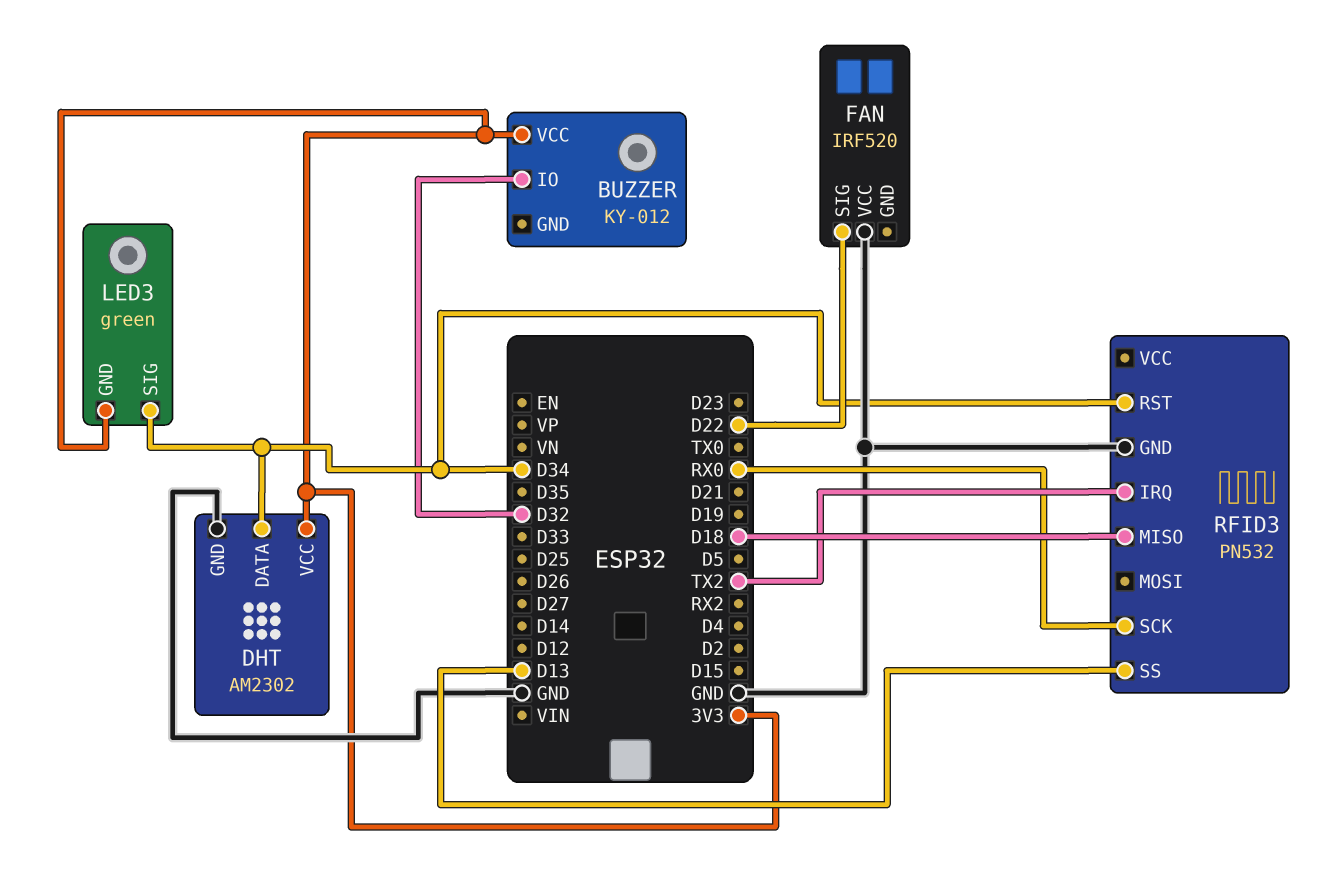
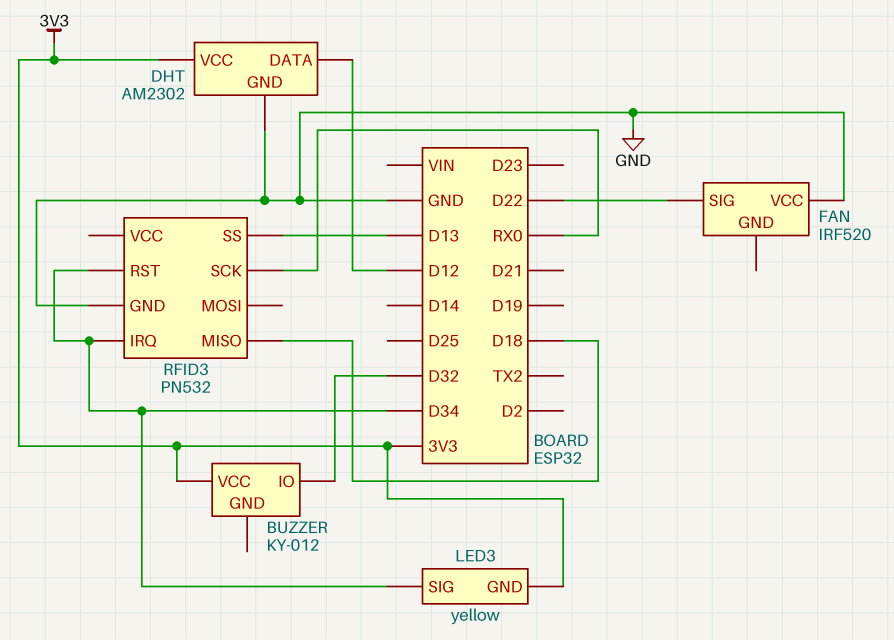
DHT pin DATA: D34 -> D12
LED3: green -> yellow
RFID3 pin IRQ: TX2 -> D34

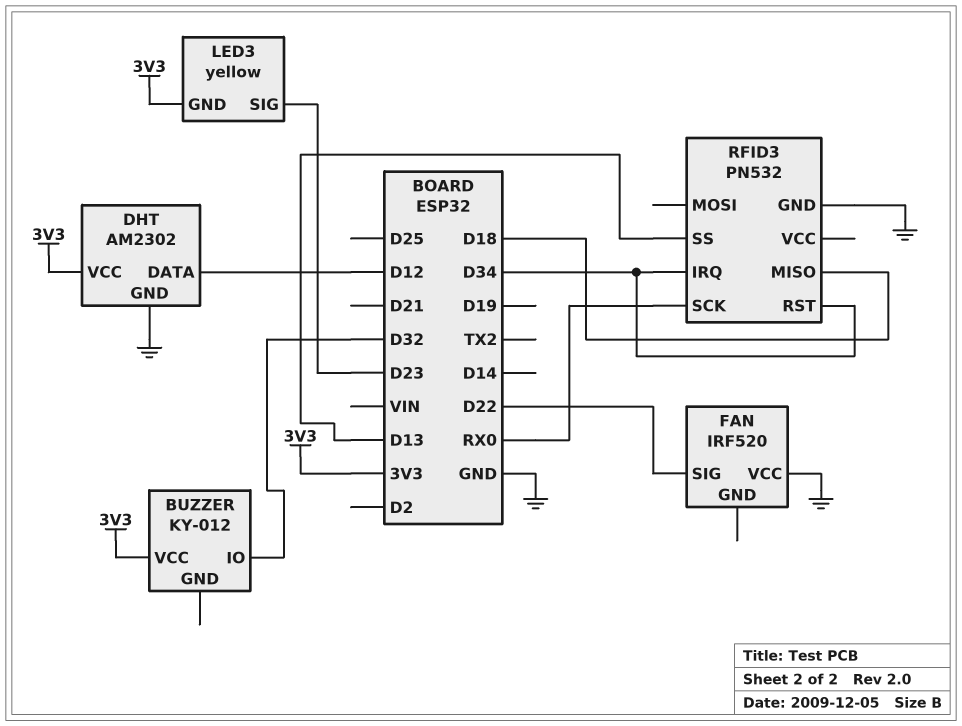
LED3 pin SIG: D34 -> D23

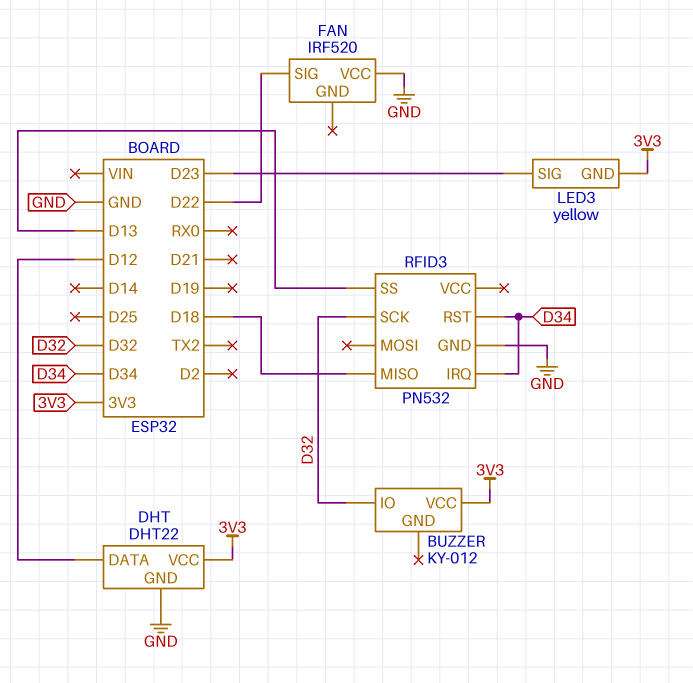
DHT: AM2302 -> DHT22
RFID3 pin SCK: RX0 -> D32

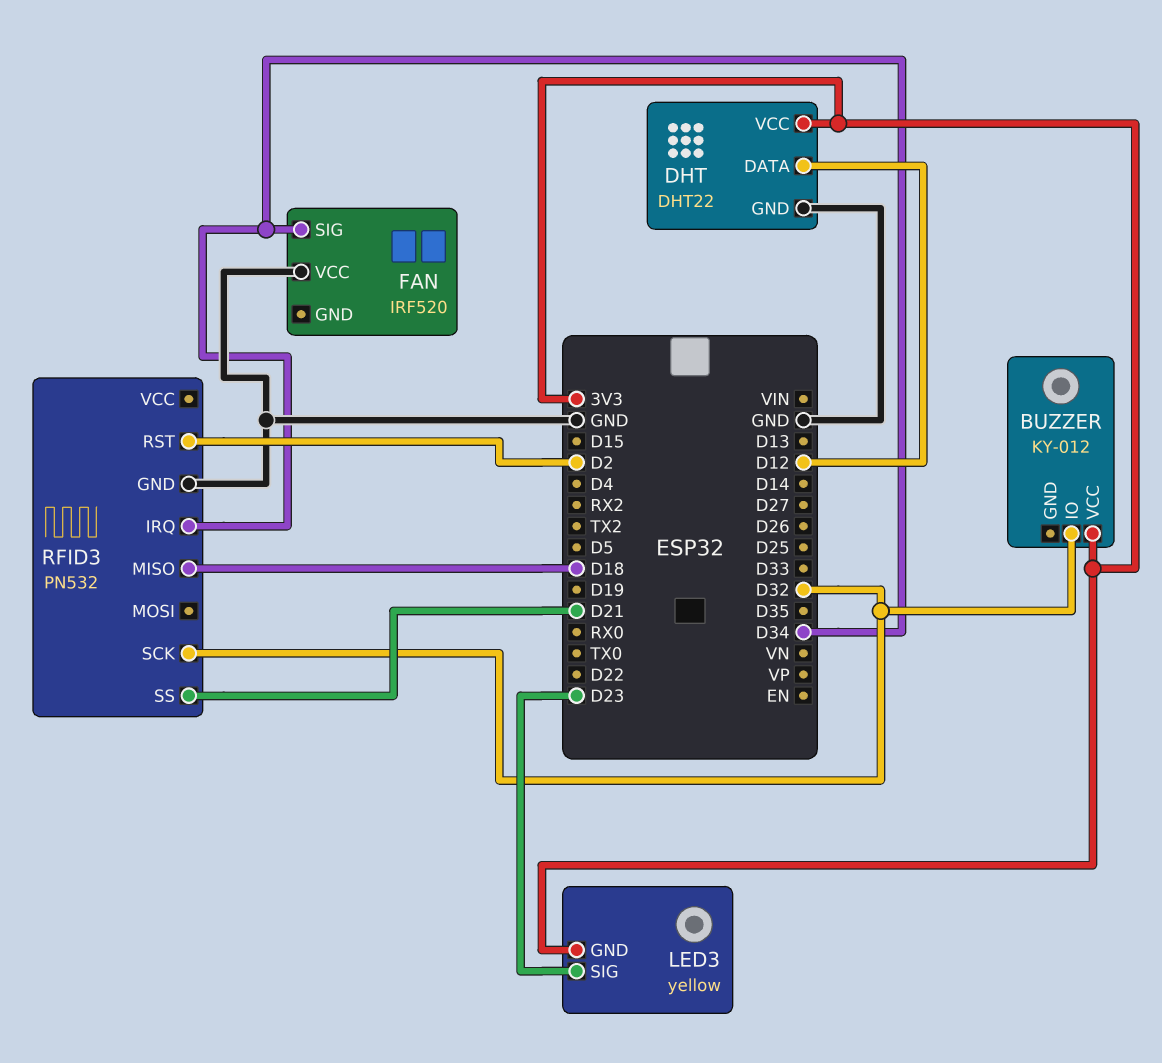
FAN pin SIG: D22 -> D34
RFID3 pin RST: D34 -> D2
RFID3 pin SS: D13 -> D21

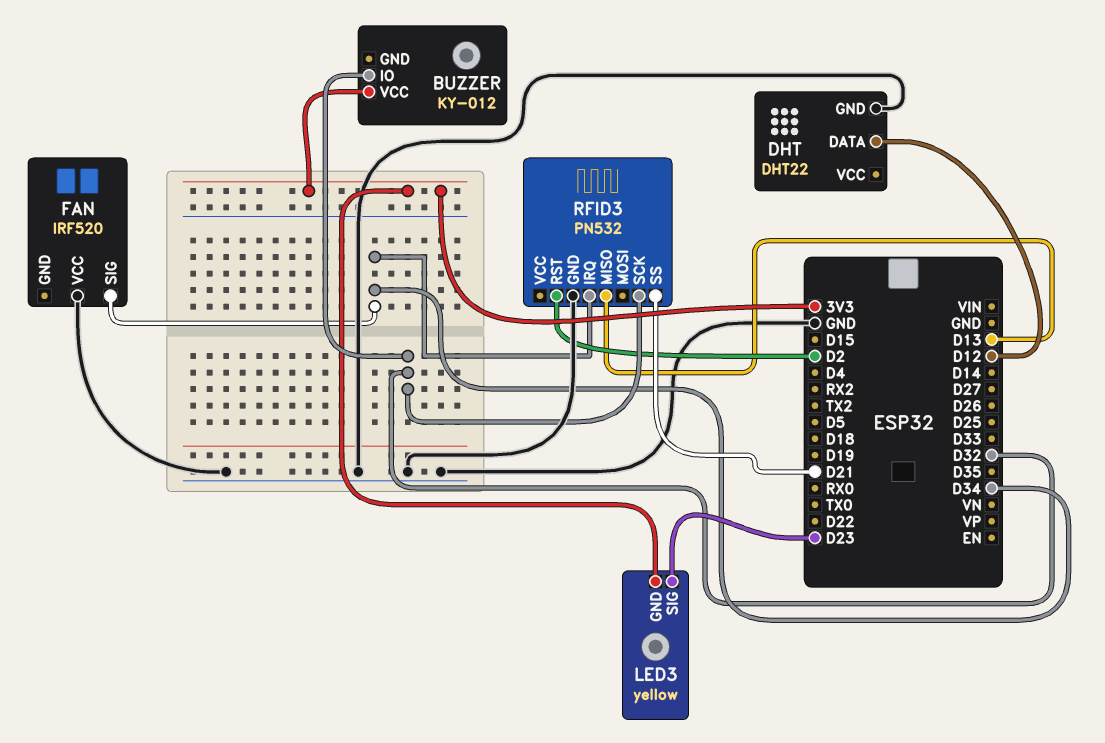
DHT pin VCC: 3V3 -> none
RFID3 pin MISO: D18 -> D13

